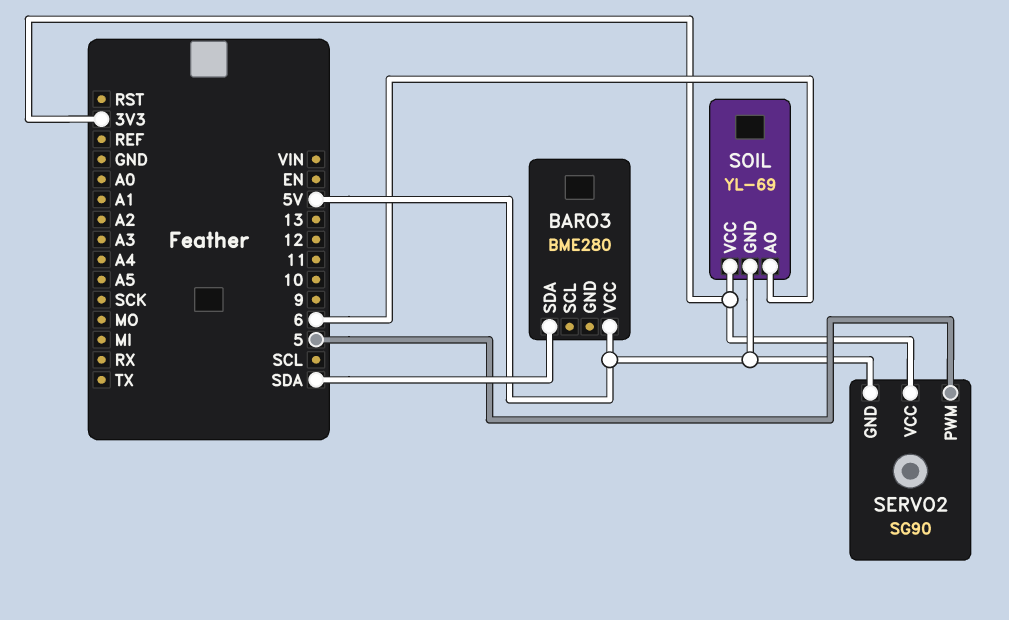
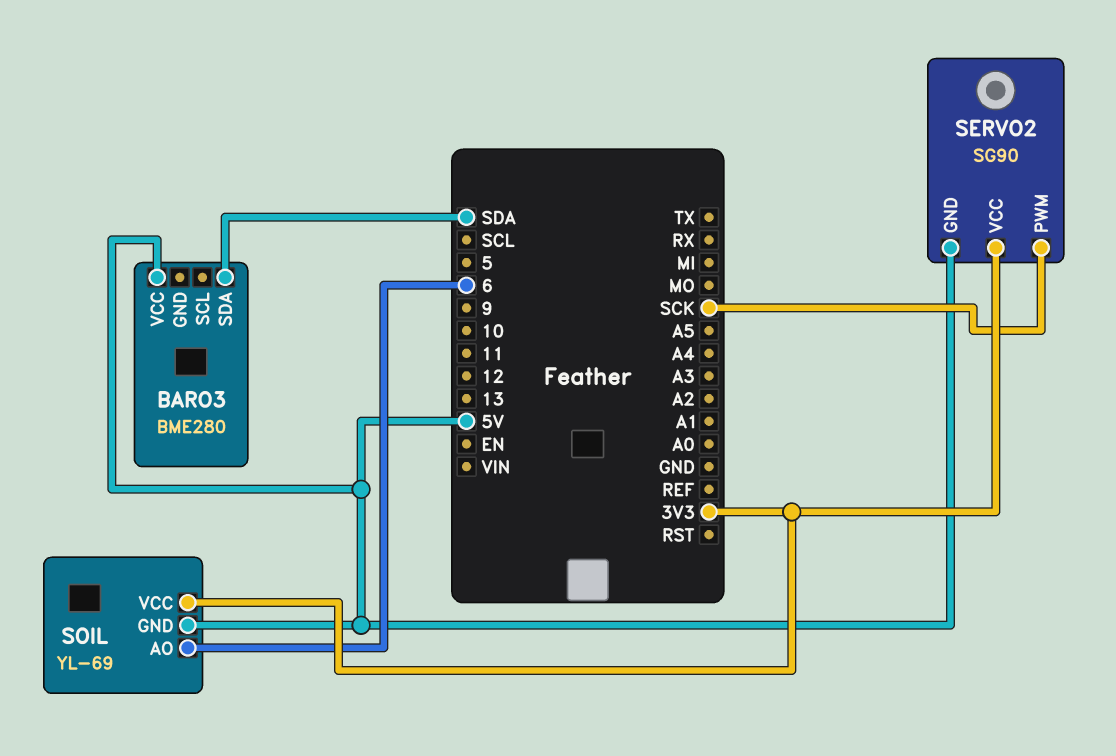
SERVO2 pin PWM: 5 -> SCK

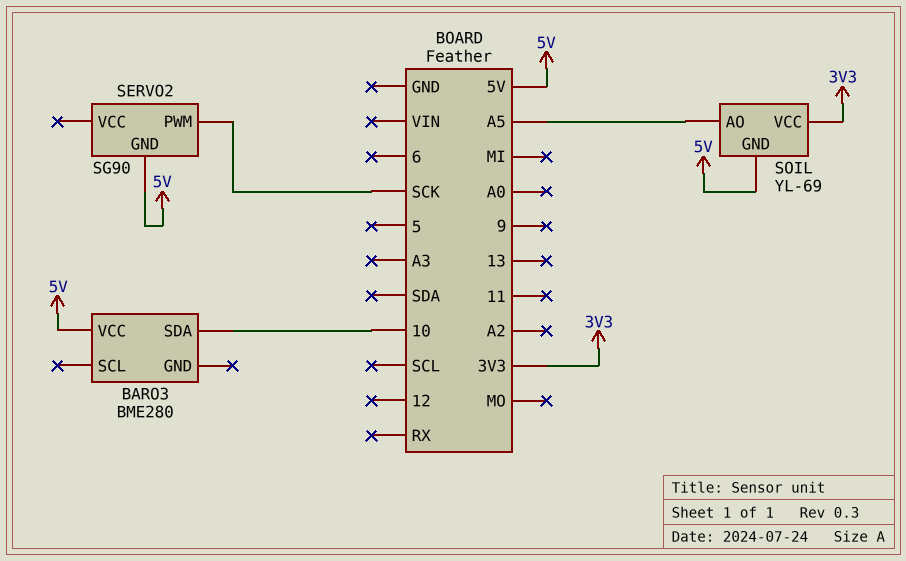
BARO3 pin SDA: SDA -> 10
SERVO2 pin VCC: 3V3 -> none
SOIL pin AO: 6 -> A5

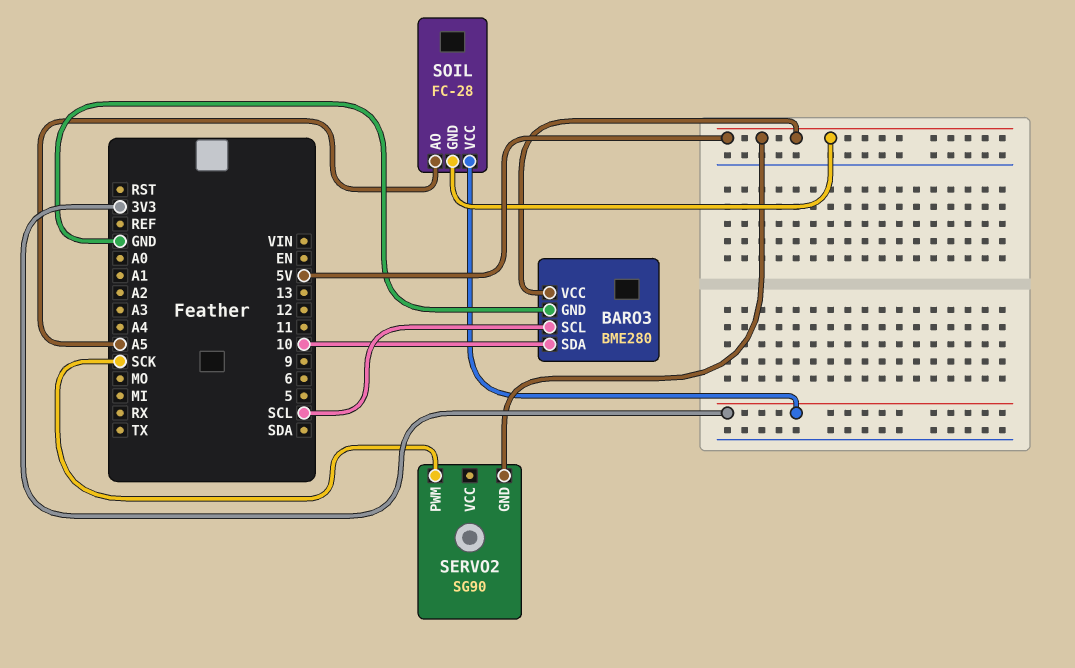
BARO3 pin GND: none -> GND
BARO3 pin SCL: none -> SCL
SOIL: YL-69 -> FC-28

